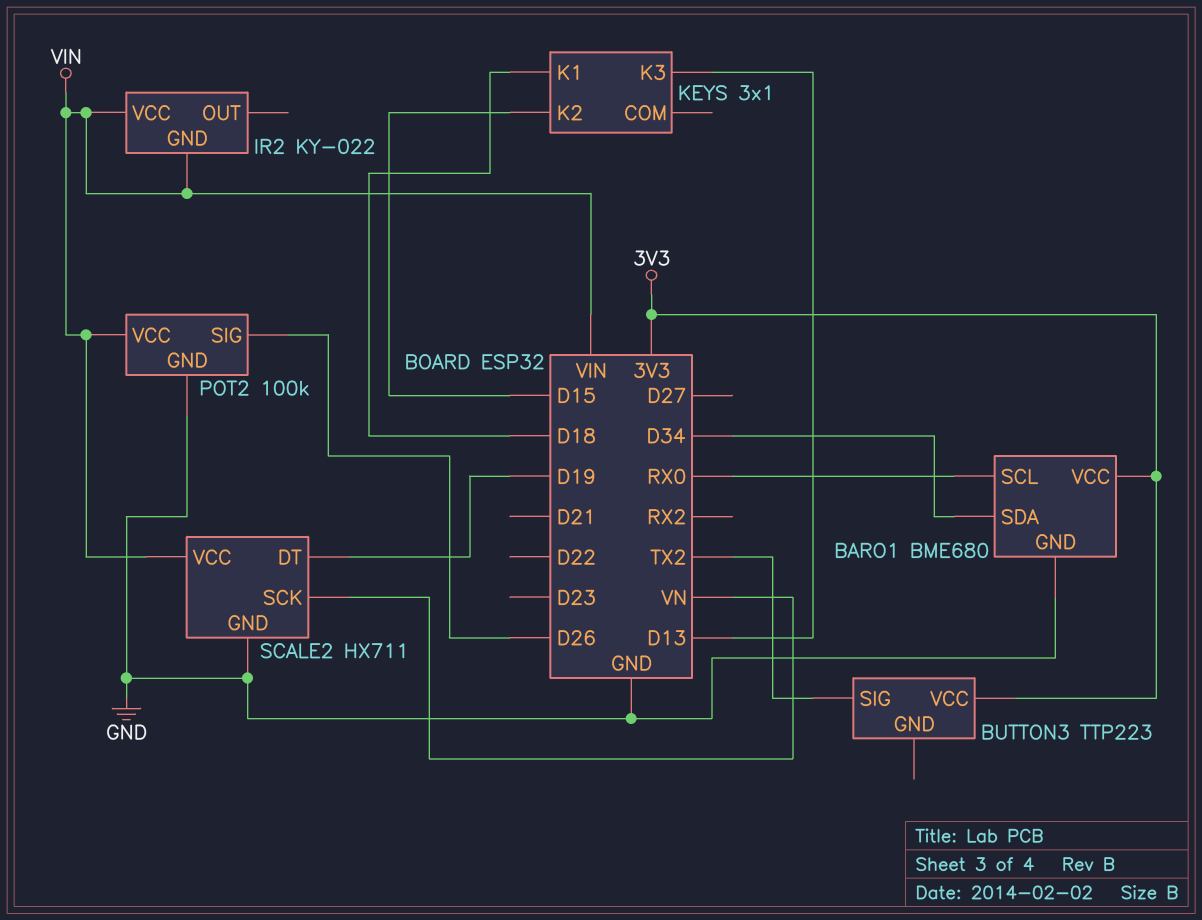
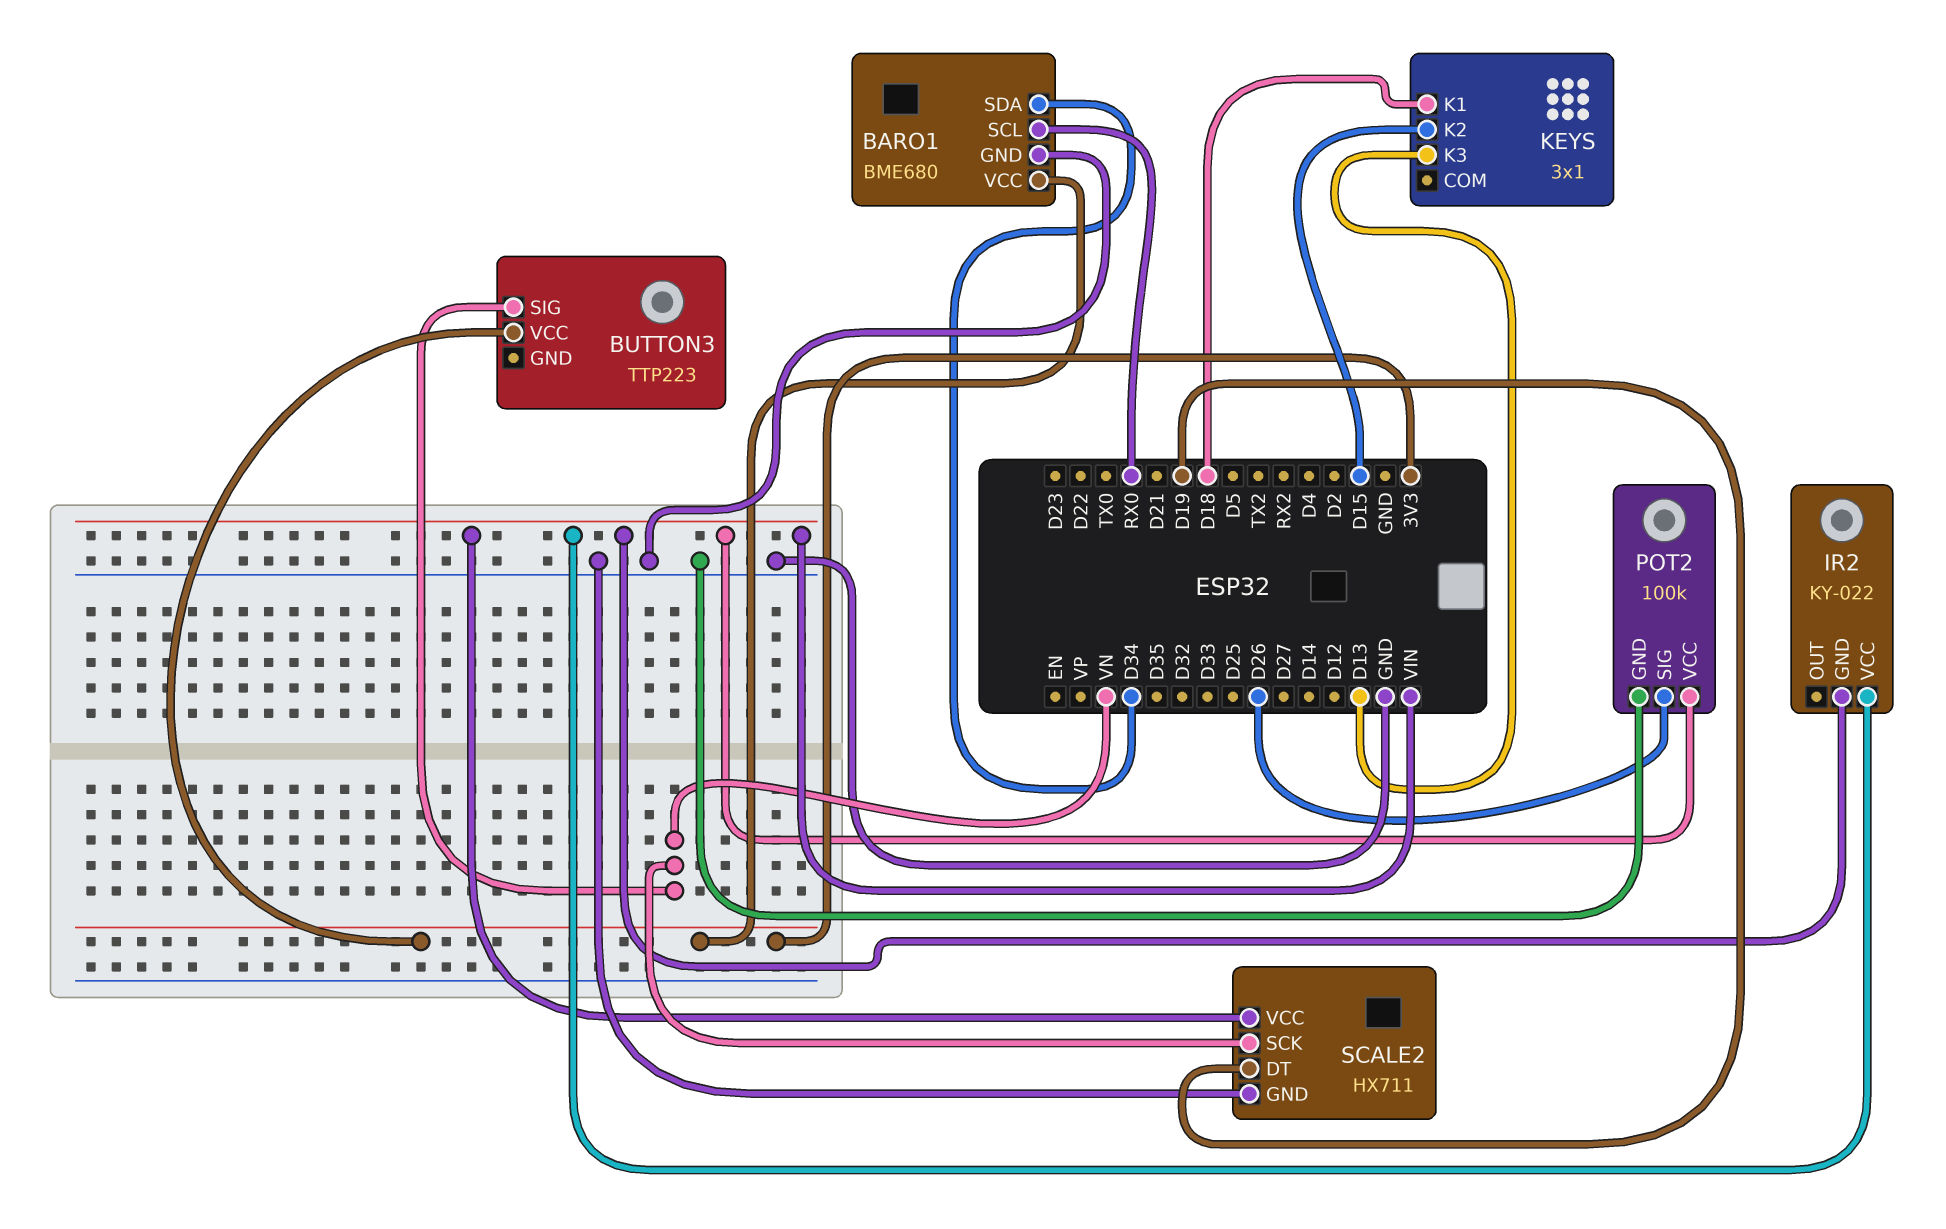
BUTTON3 pin SIG: TX2 -> VN

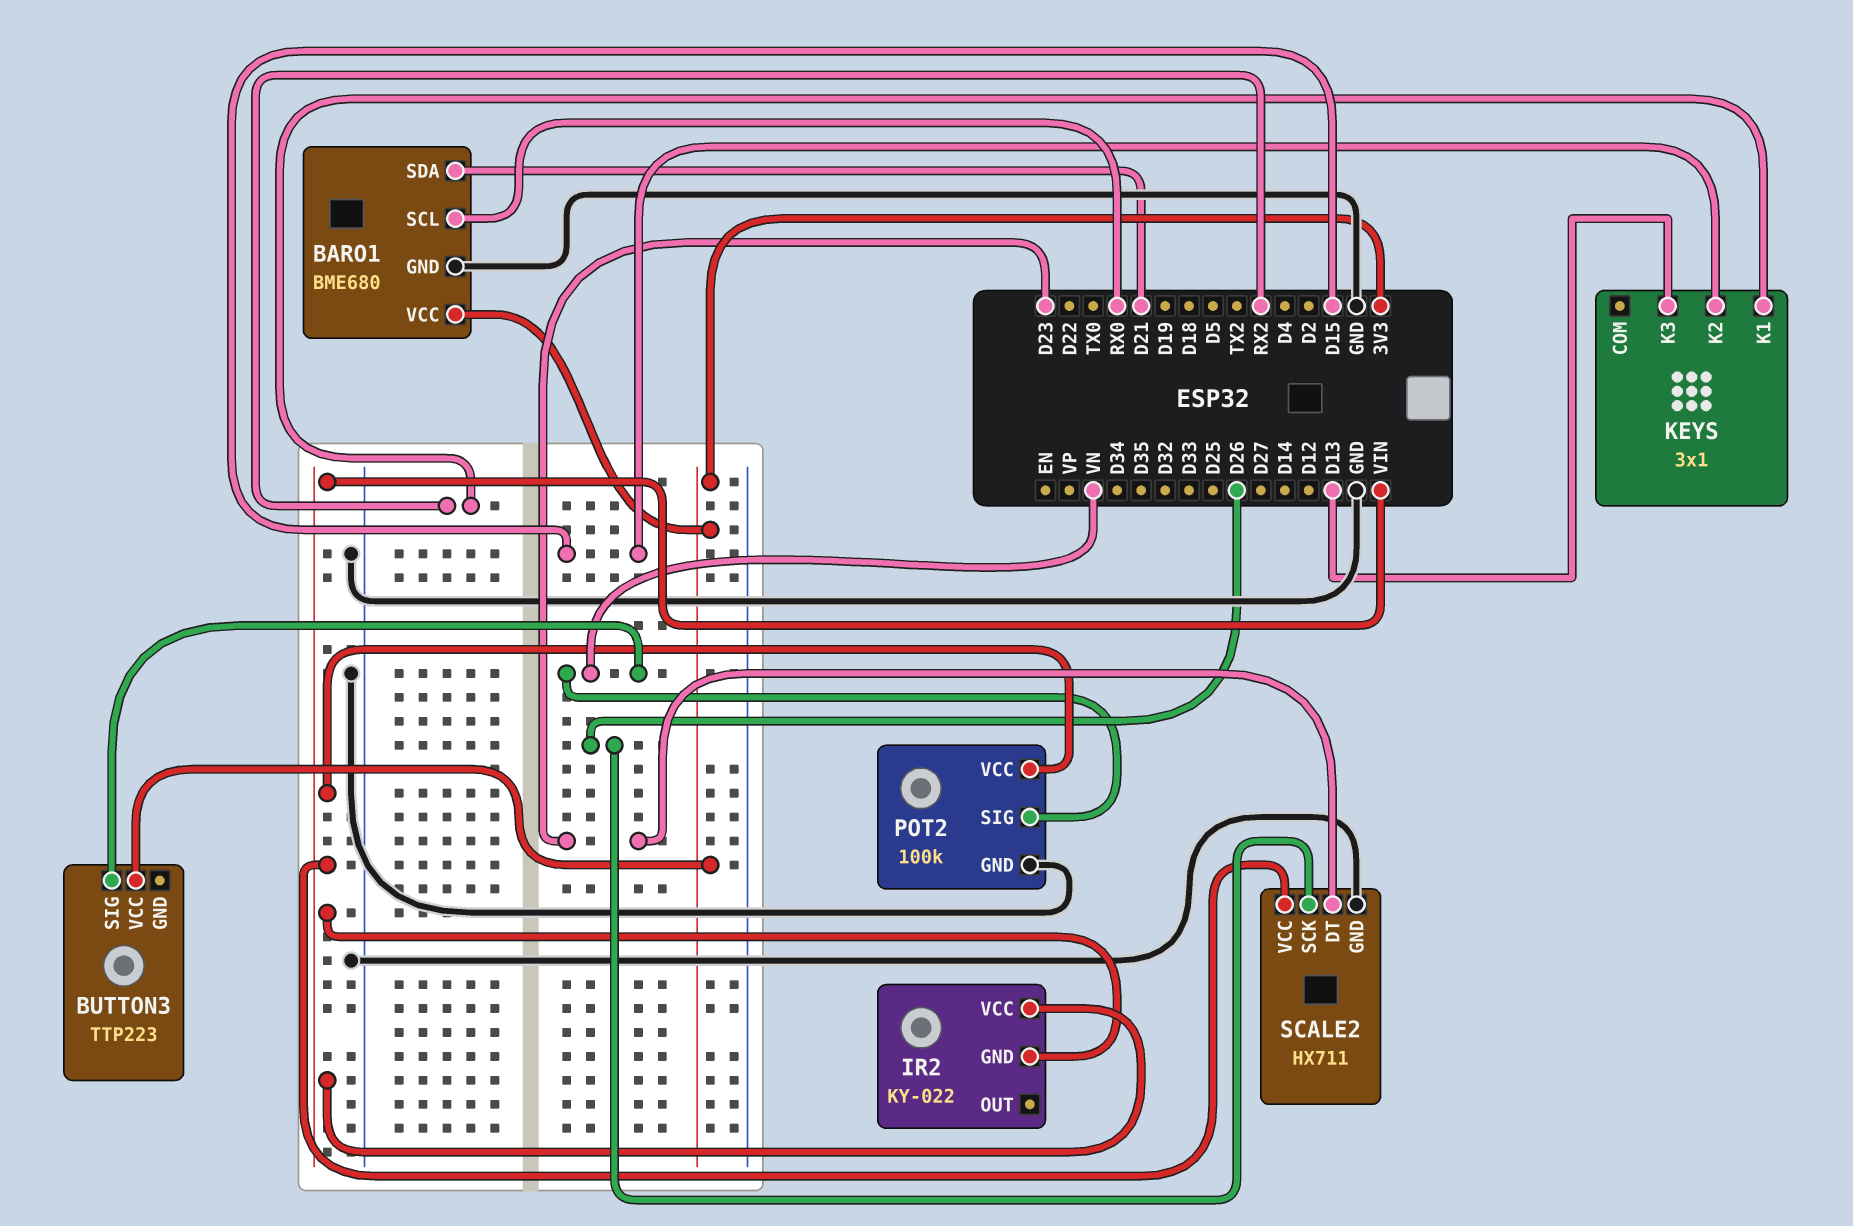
BARO1 pin SDA: D34 -> D21
KEYS pin K1: D18 -> RX2
POT2 pin SIG: D26 -> VN
SCALE2 pin DT: D19 -> D23
SCALE2 pin SCK: VN -> D26

